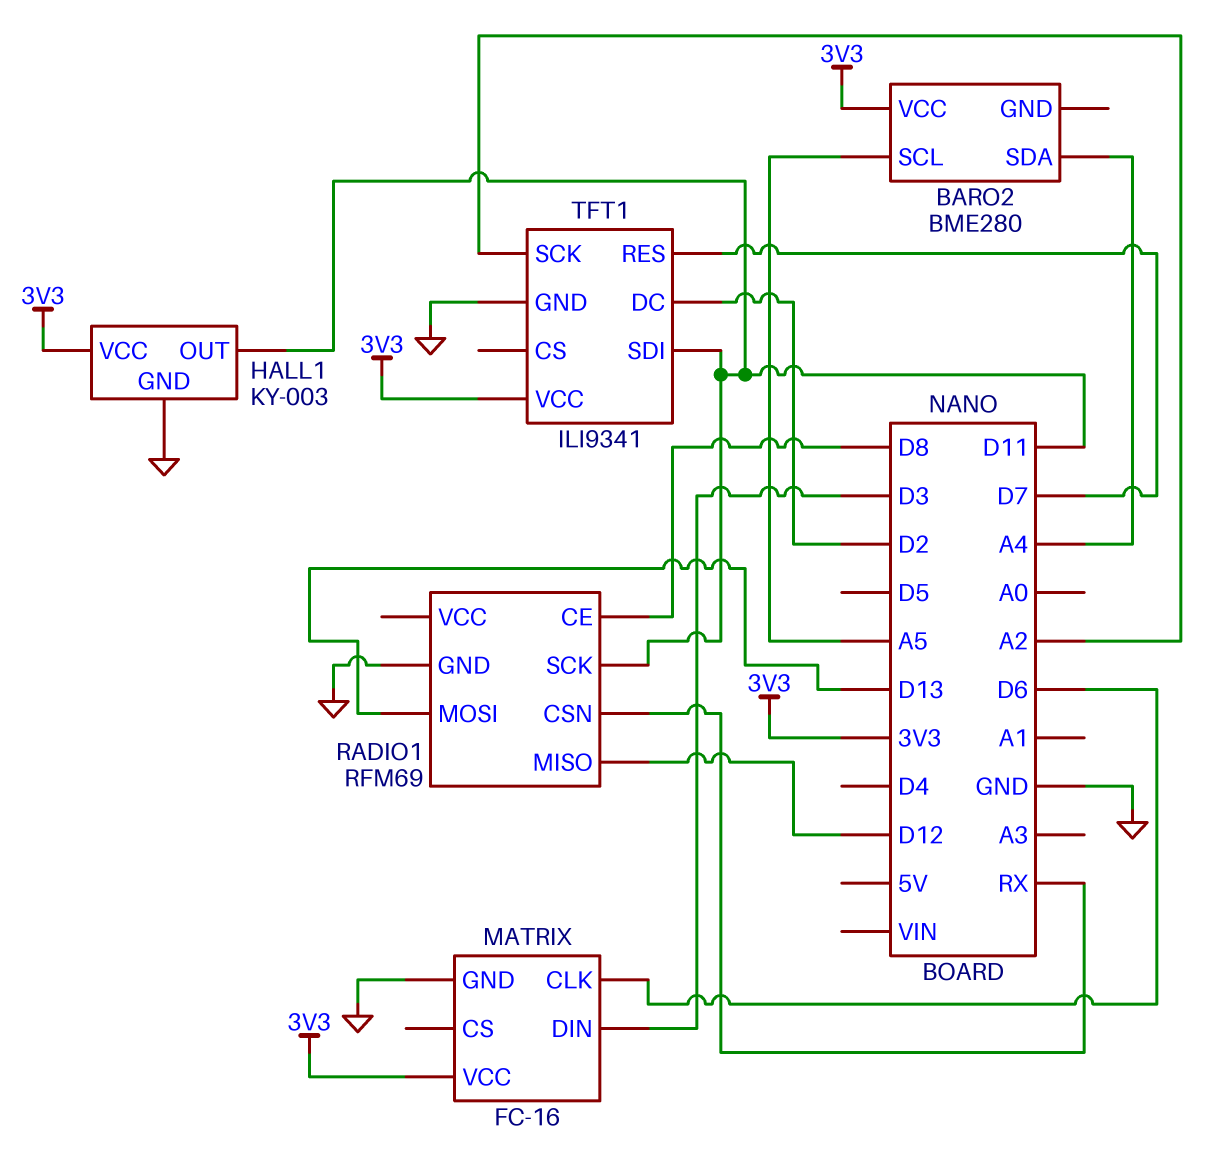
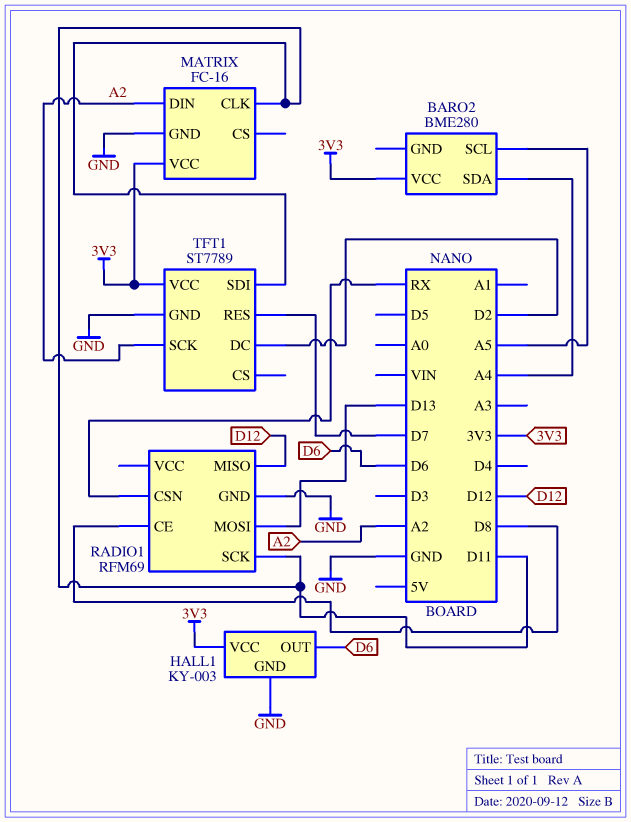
HALL1 pin OUT: D11 -> D6
MATRIX pin CLK: D6 -> D11
MATRIX pin DIN: D3 -> A2
TFT1: ILI9341 -> ST7789

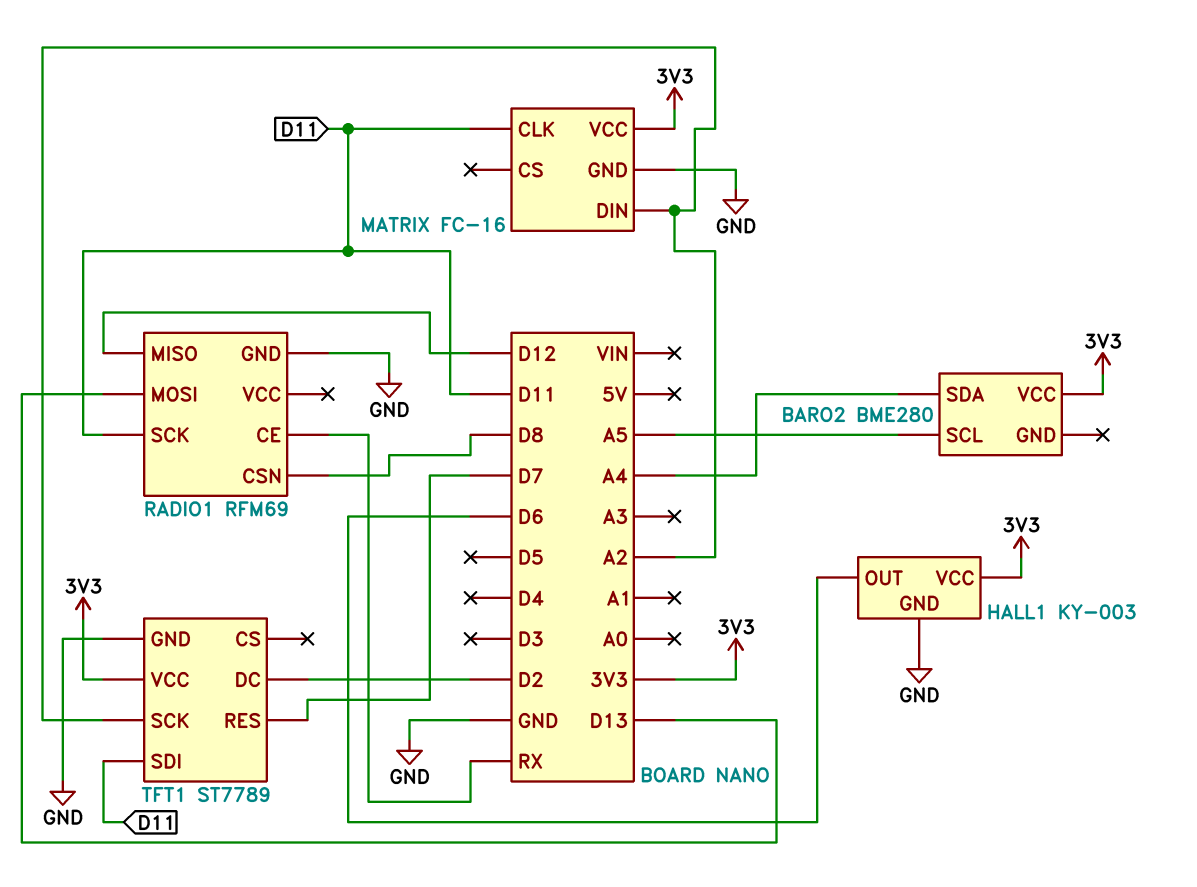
RADIO1 pin CE: D8 -> RX
RADIO1 pin CSN: RX -> D8

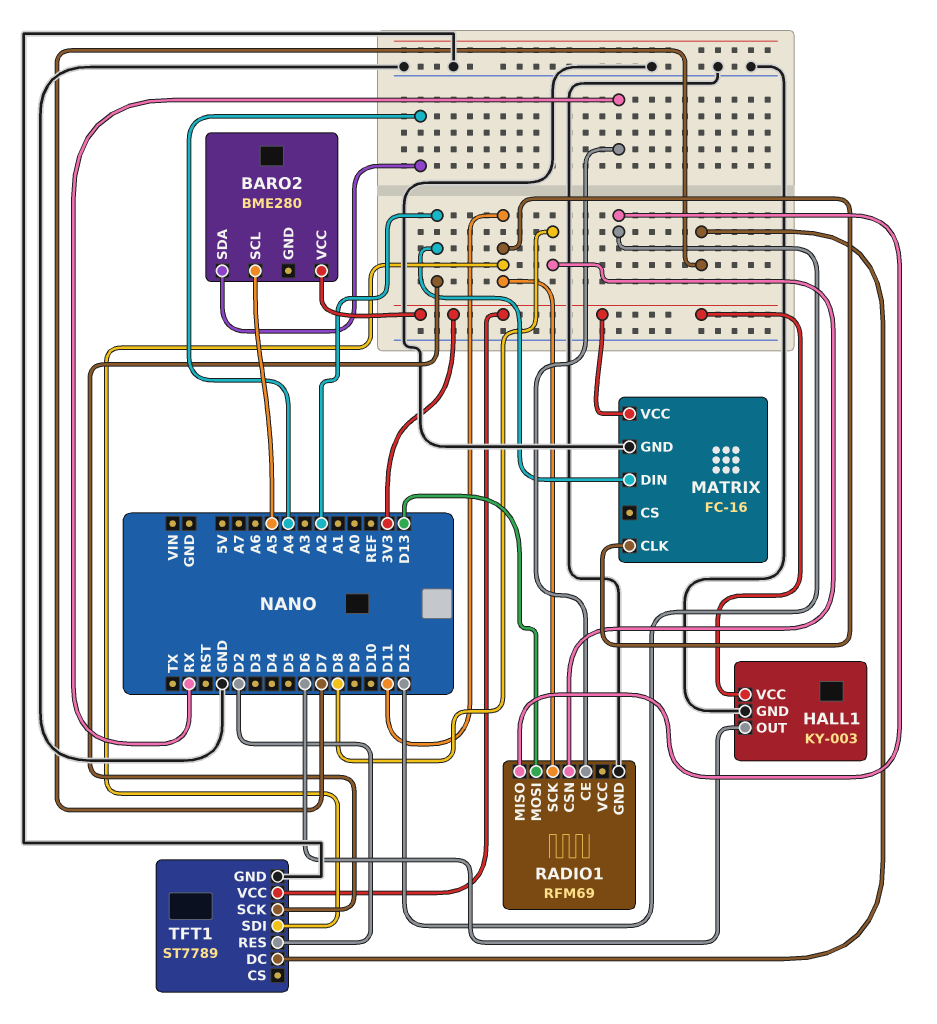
TFT1 pin DC: D2 -> D7
TFT1 pin RES: D7 -> D2

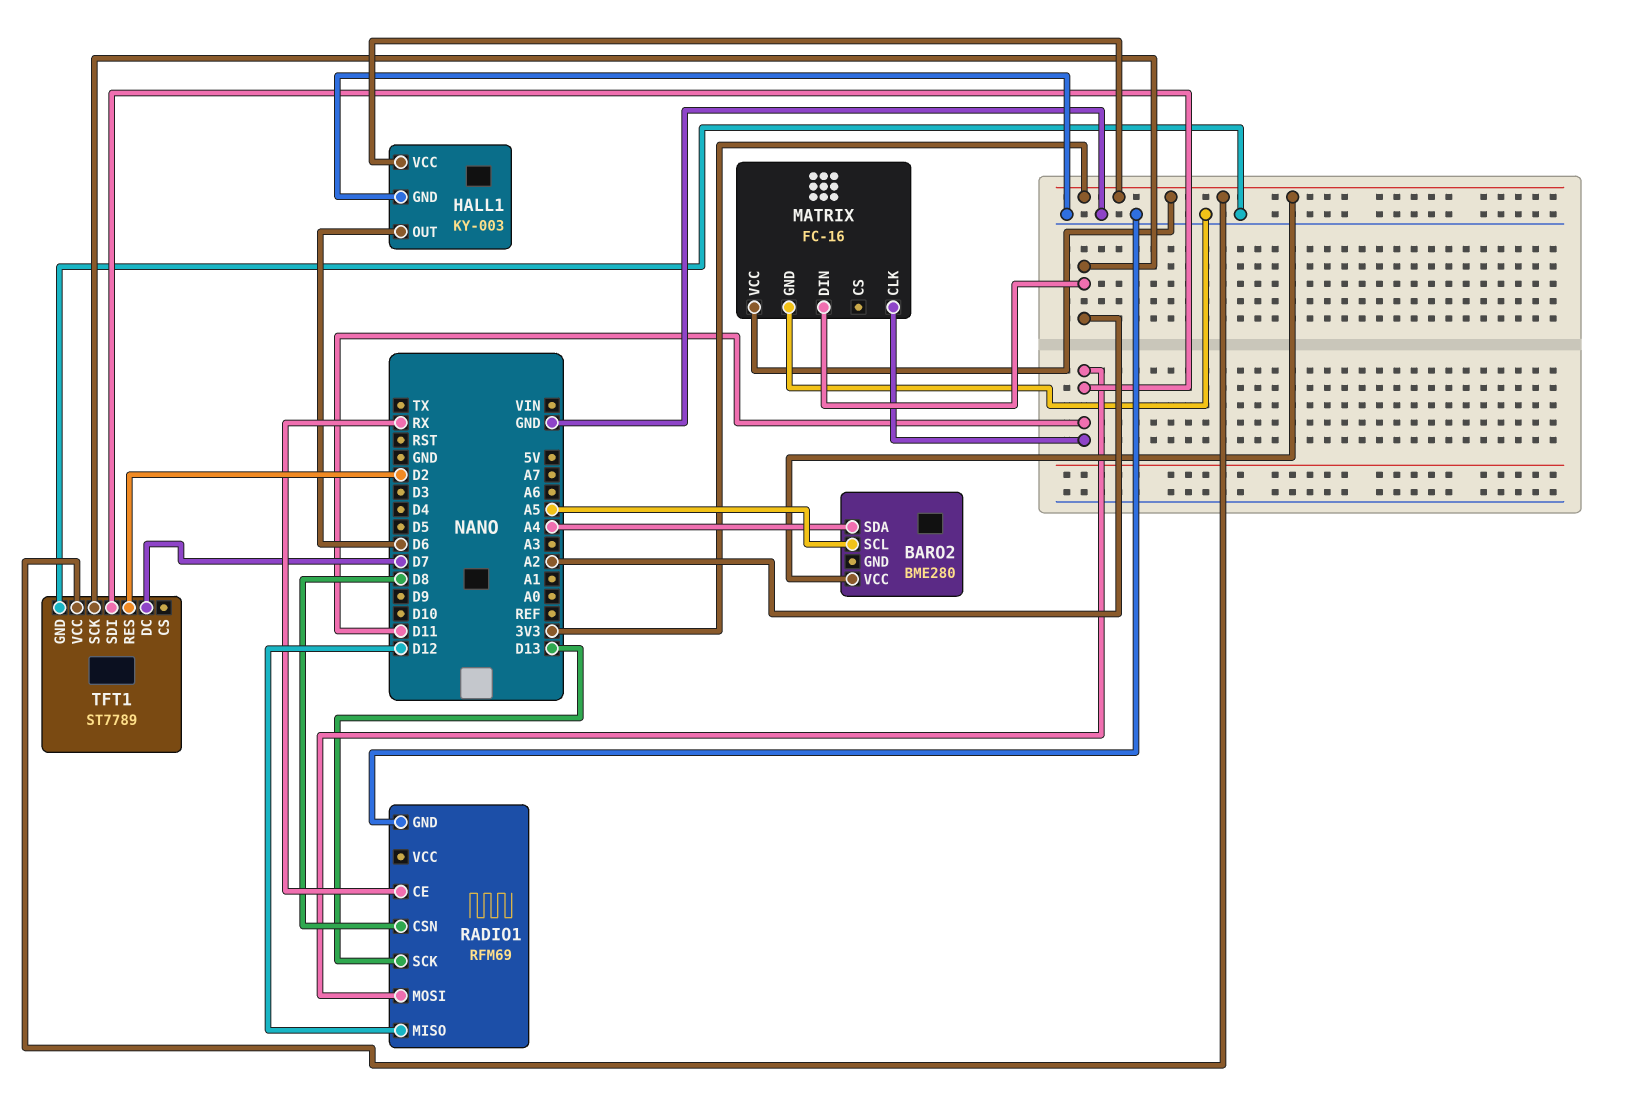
RADIO1 pin MOSI: D13 -> D11
RADIO1 pin SCK: D11 -> D13

